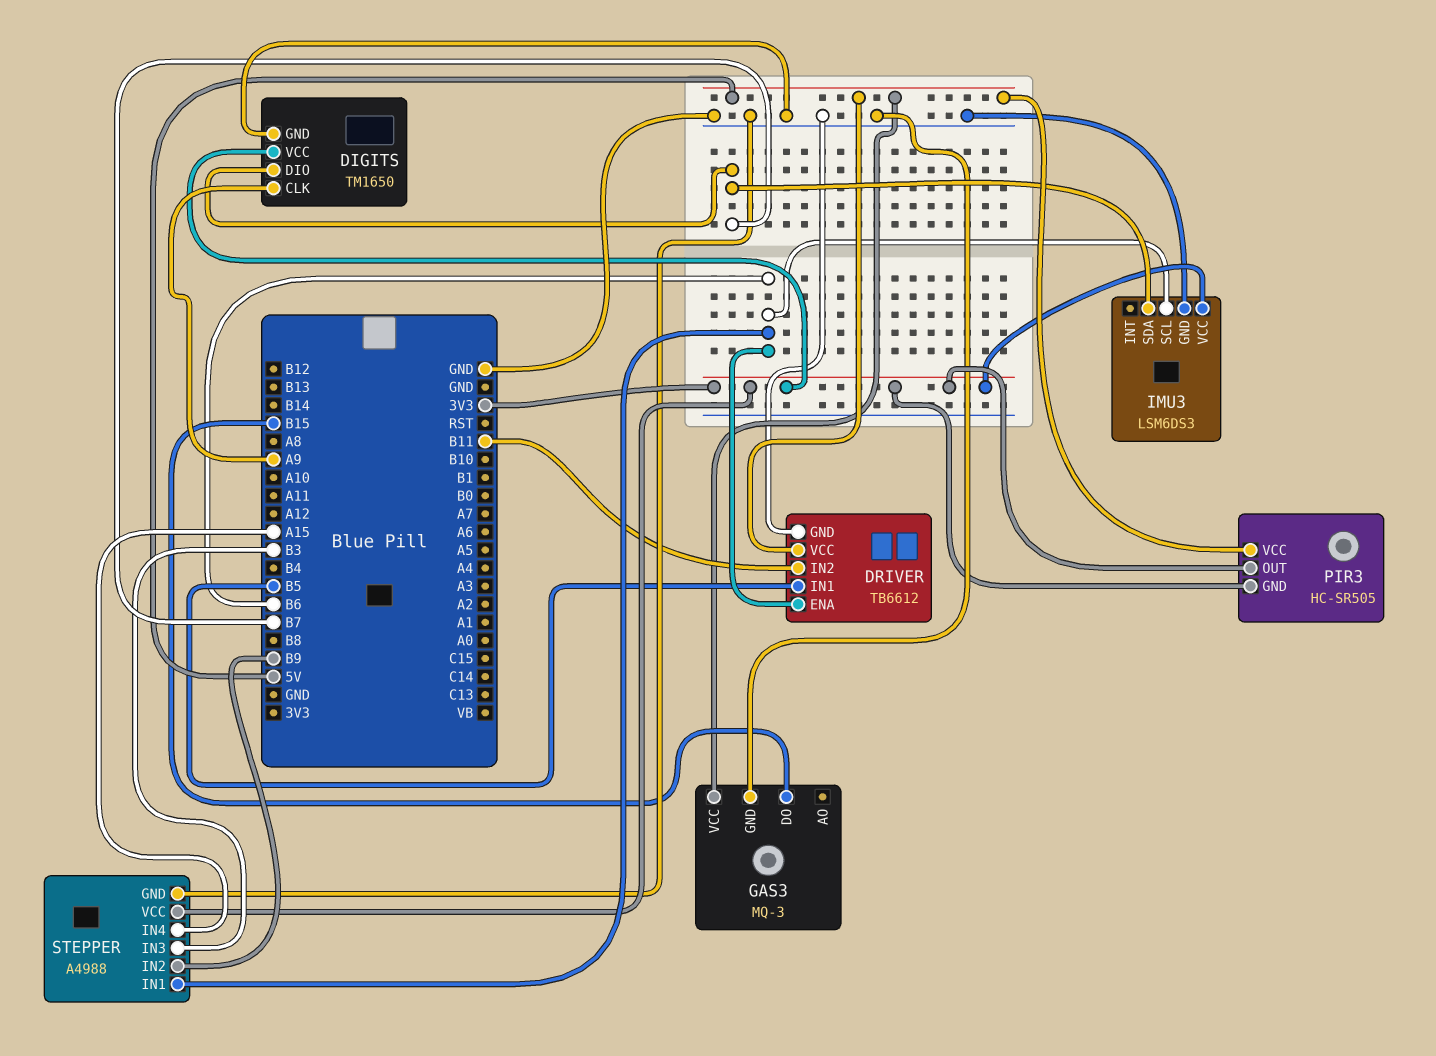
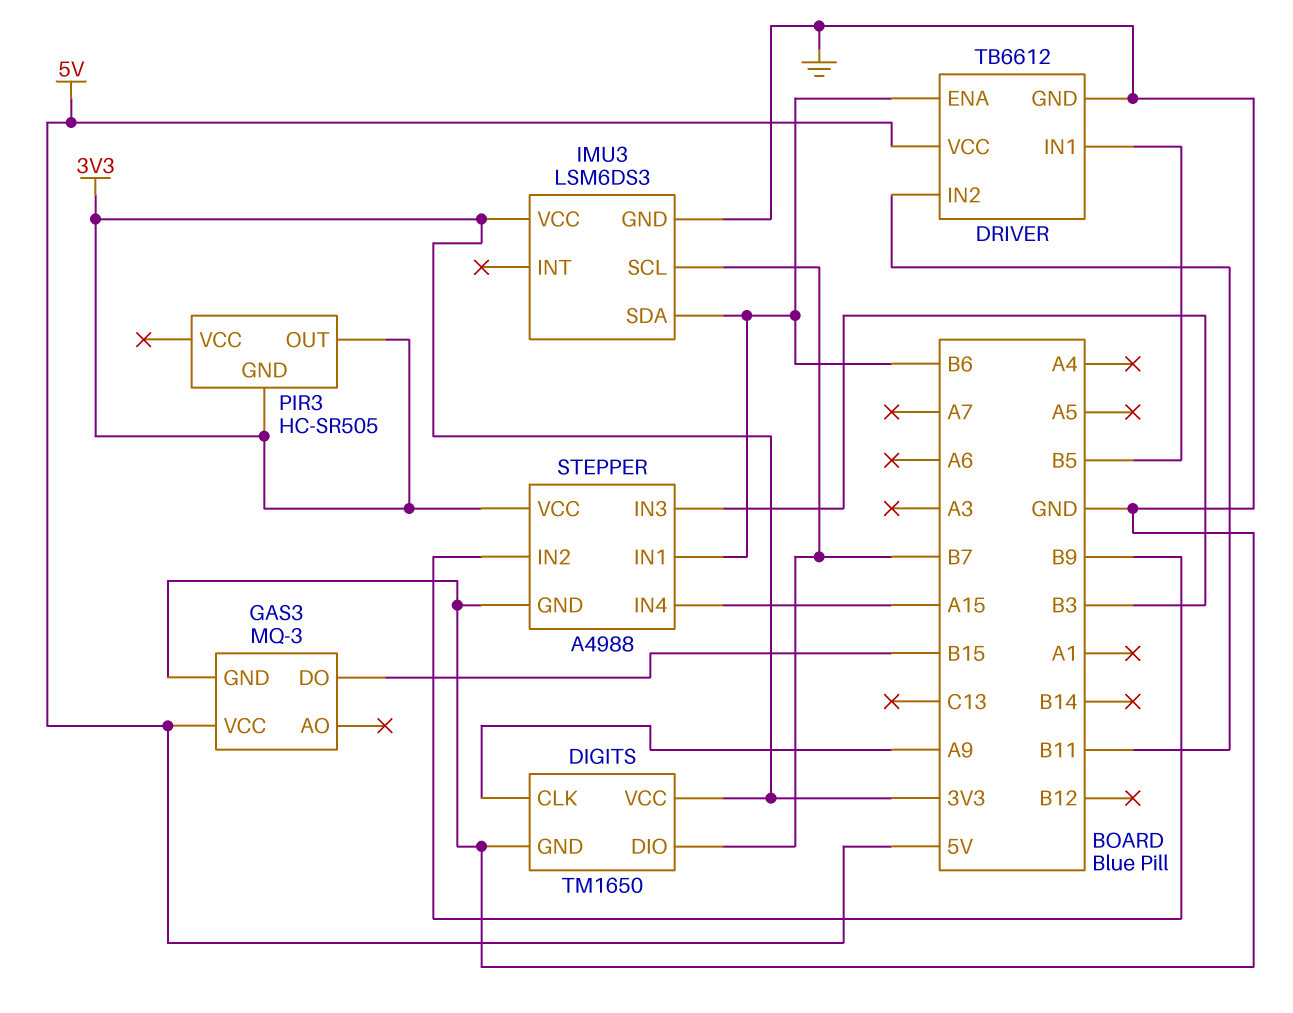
IMU3 pin SCL: B6 -> B7
IMU3 pin SDA: B7 -> B6
PIR3 pin VCC: 5V -> none

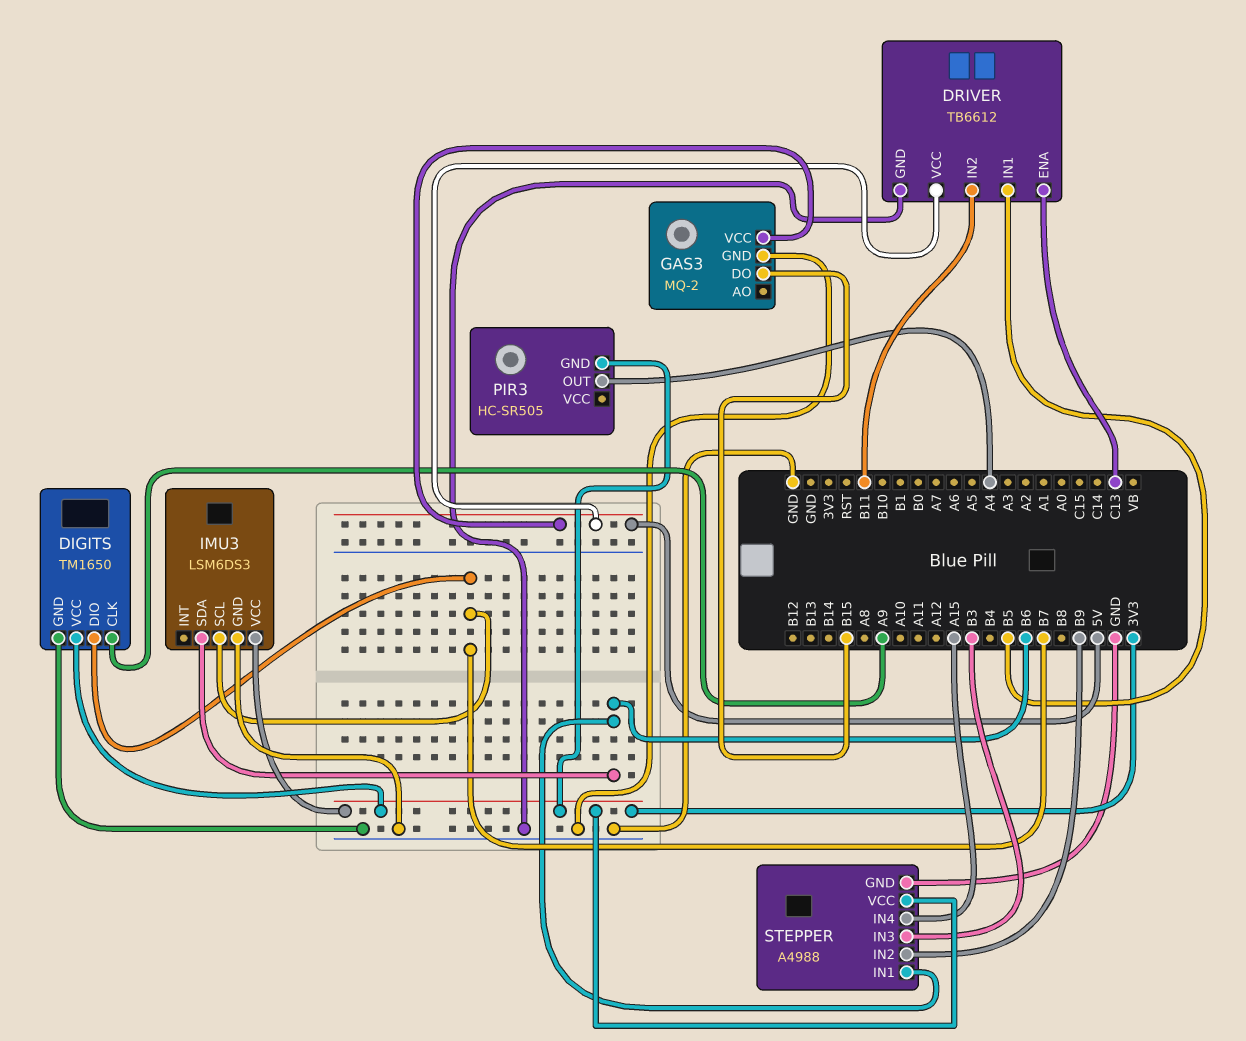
DRIVER pin ENA: B6 -> C13
GAS3: MQ-3 -> MQ-2
PIR3 pin OUT: 3V3 -> A4

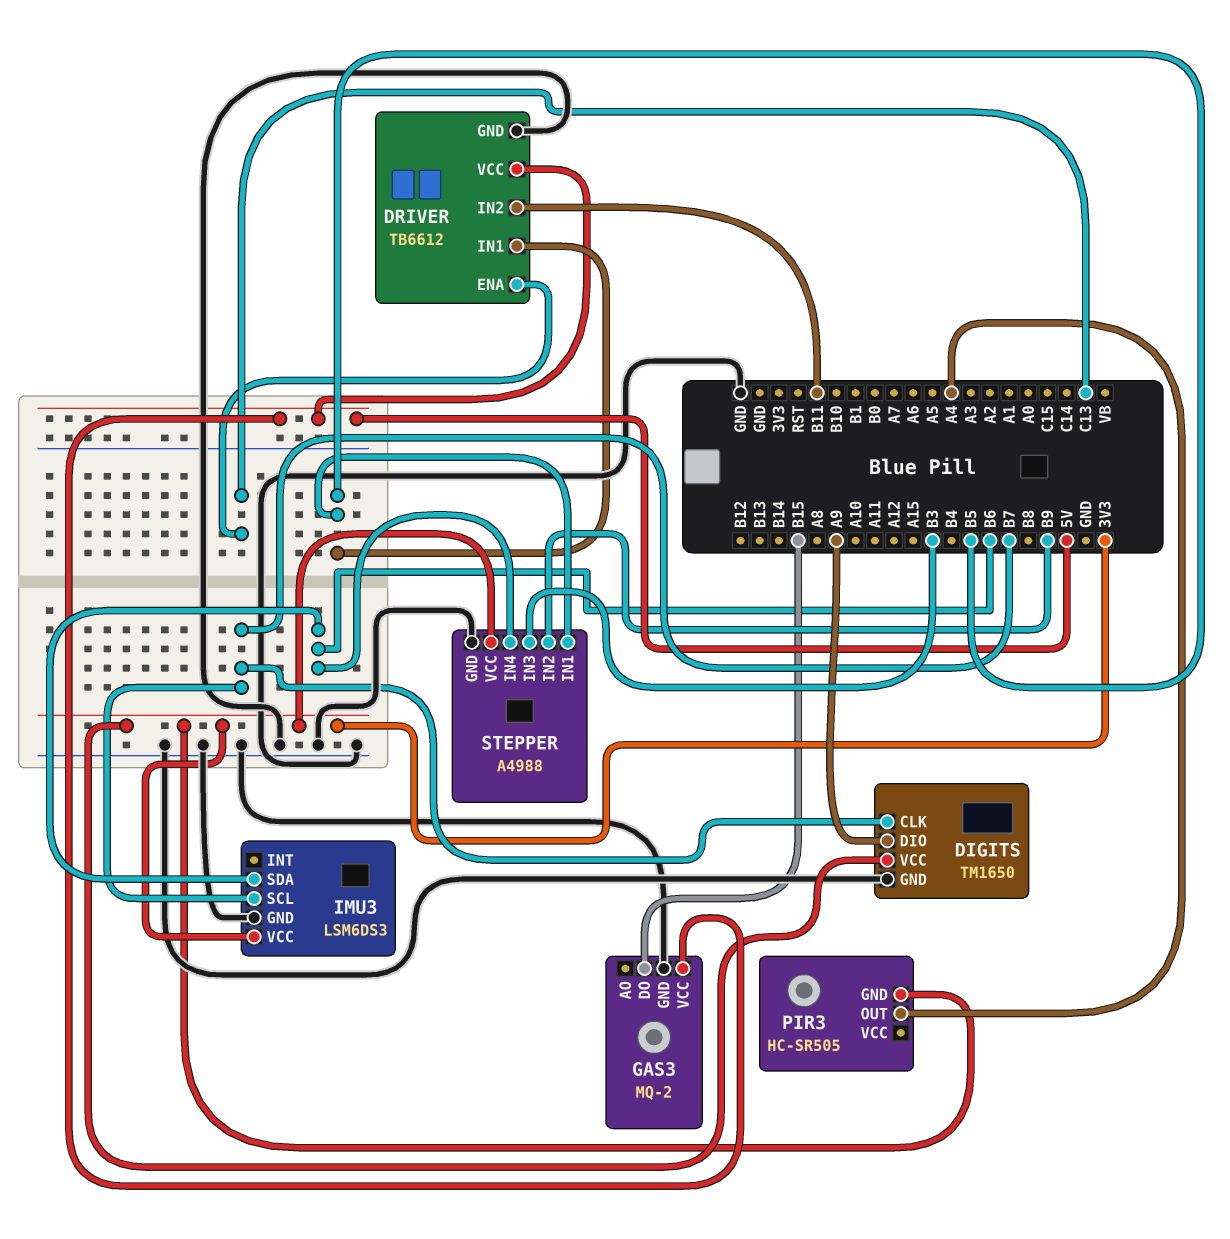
DIGITS pin CLK: A9 -> B7
DIGITS pin DIO: B7 -> A9
STEPPER pin IN1: B6 -> B5
STEPPER pin IN4: A15 -> B6

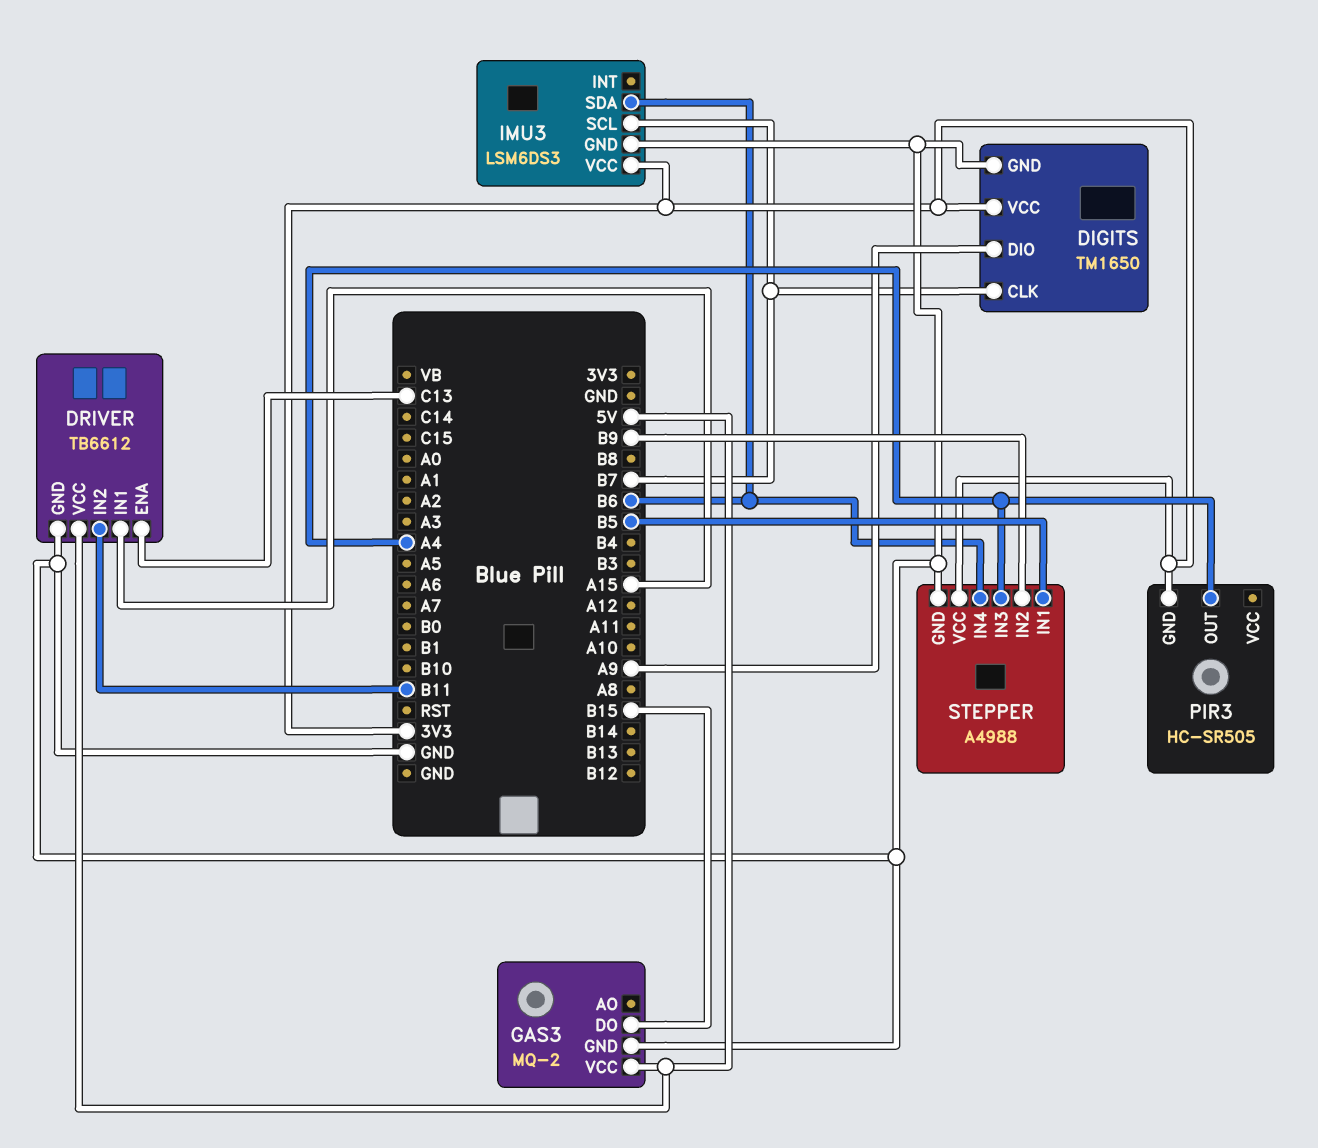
DRIVER pin IN1: B5 -> A15
STEPPER pin IN3: B3 -> A4

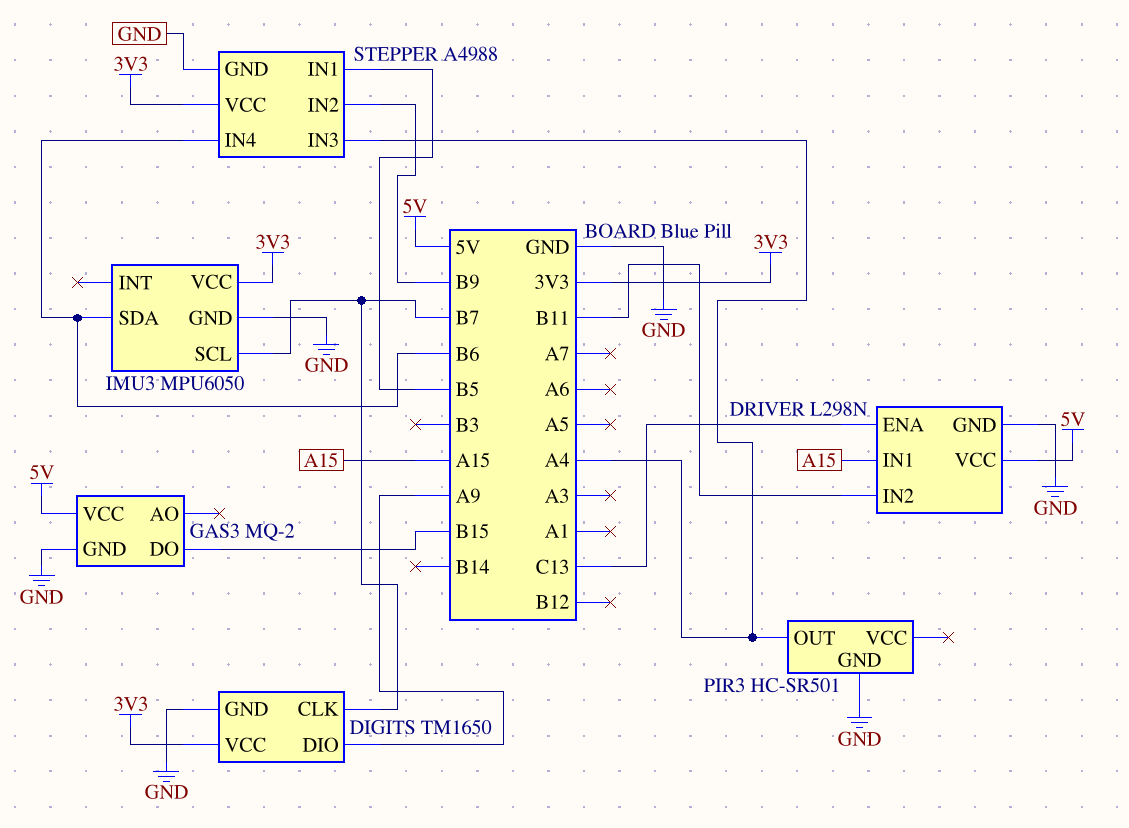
DRIVER: TB6612 -> L298N
IMU3: LSM6DS3 -> MPU6050
PIR3: HC-SR505 -> HC-SR501
PIR3 pin GND: 3V3 -> GND

